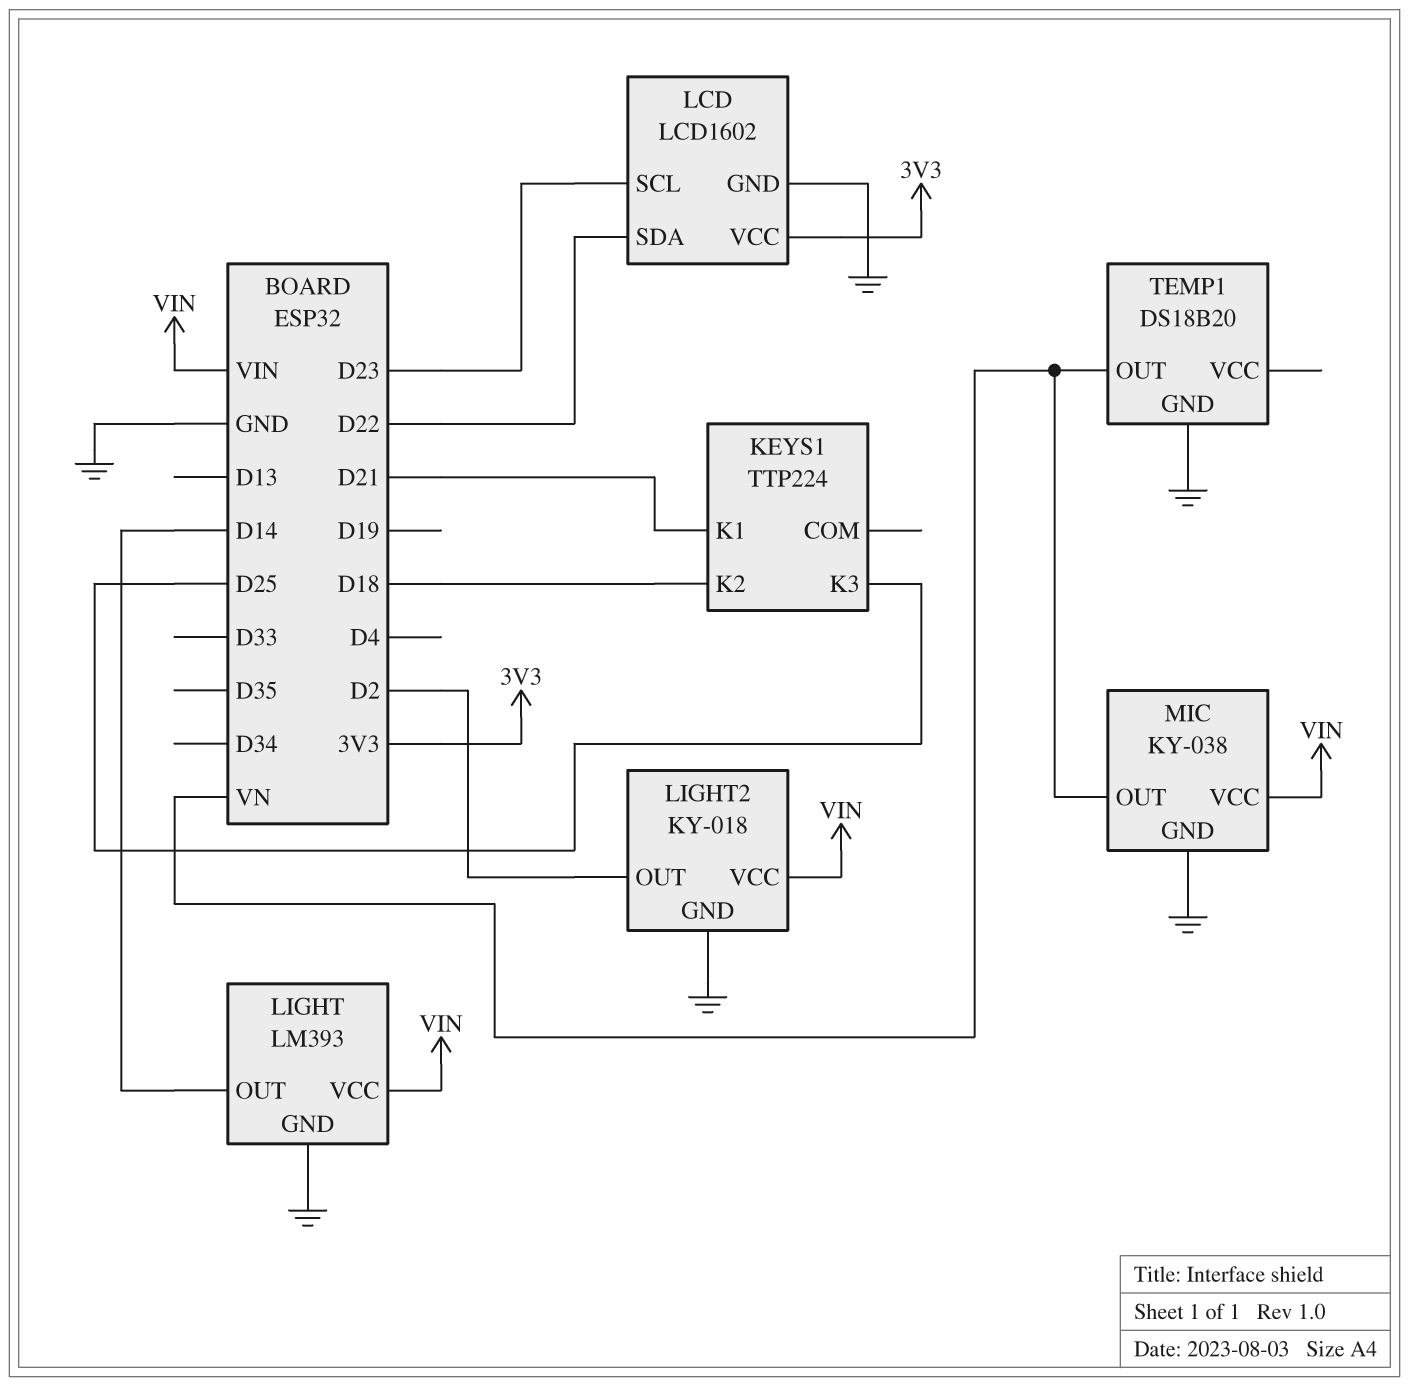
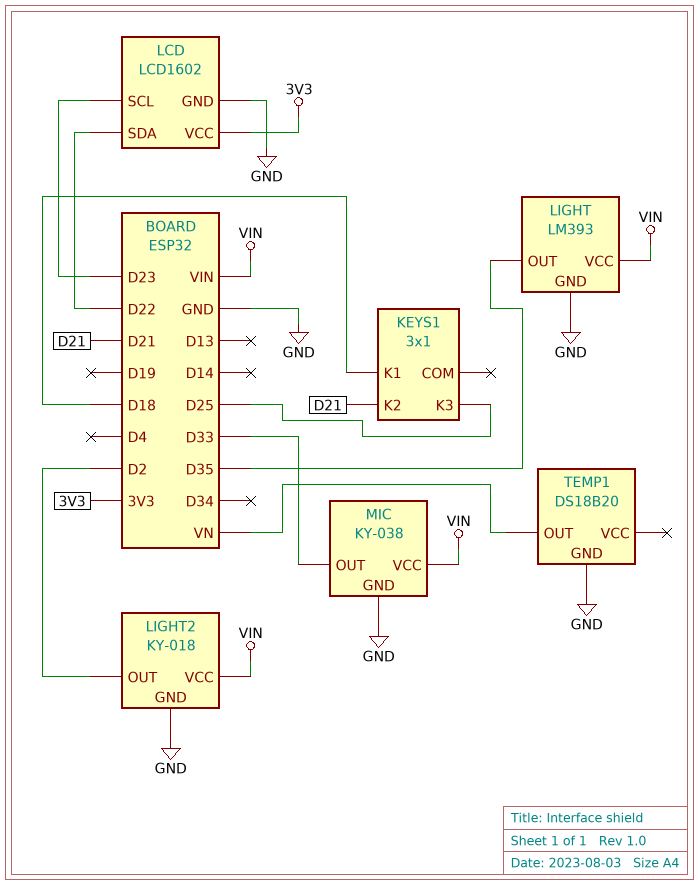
KEYS1: TTP224 -> 3x1
KEYS1 pin K1: D21 -> D18
KEYS1 pin K2: D18 -> D21
LIGHT pin OUT: D14 -> D35
MIC pin OUT: VN -> D33

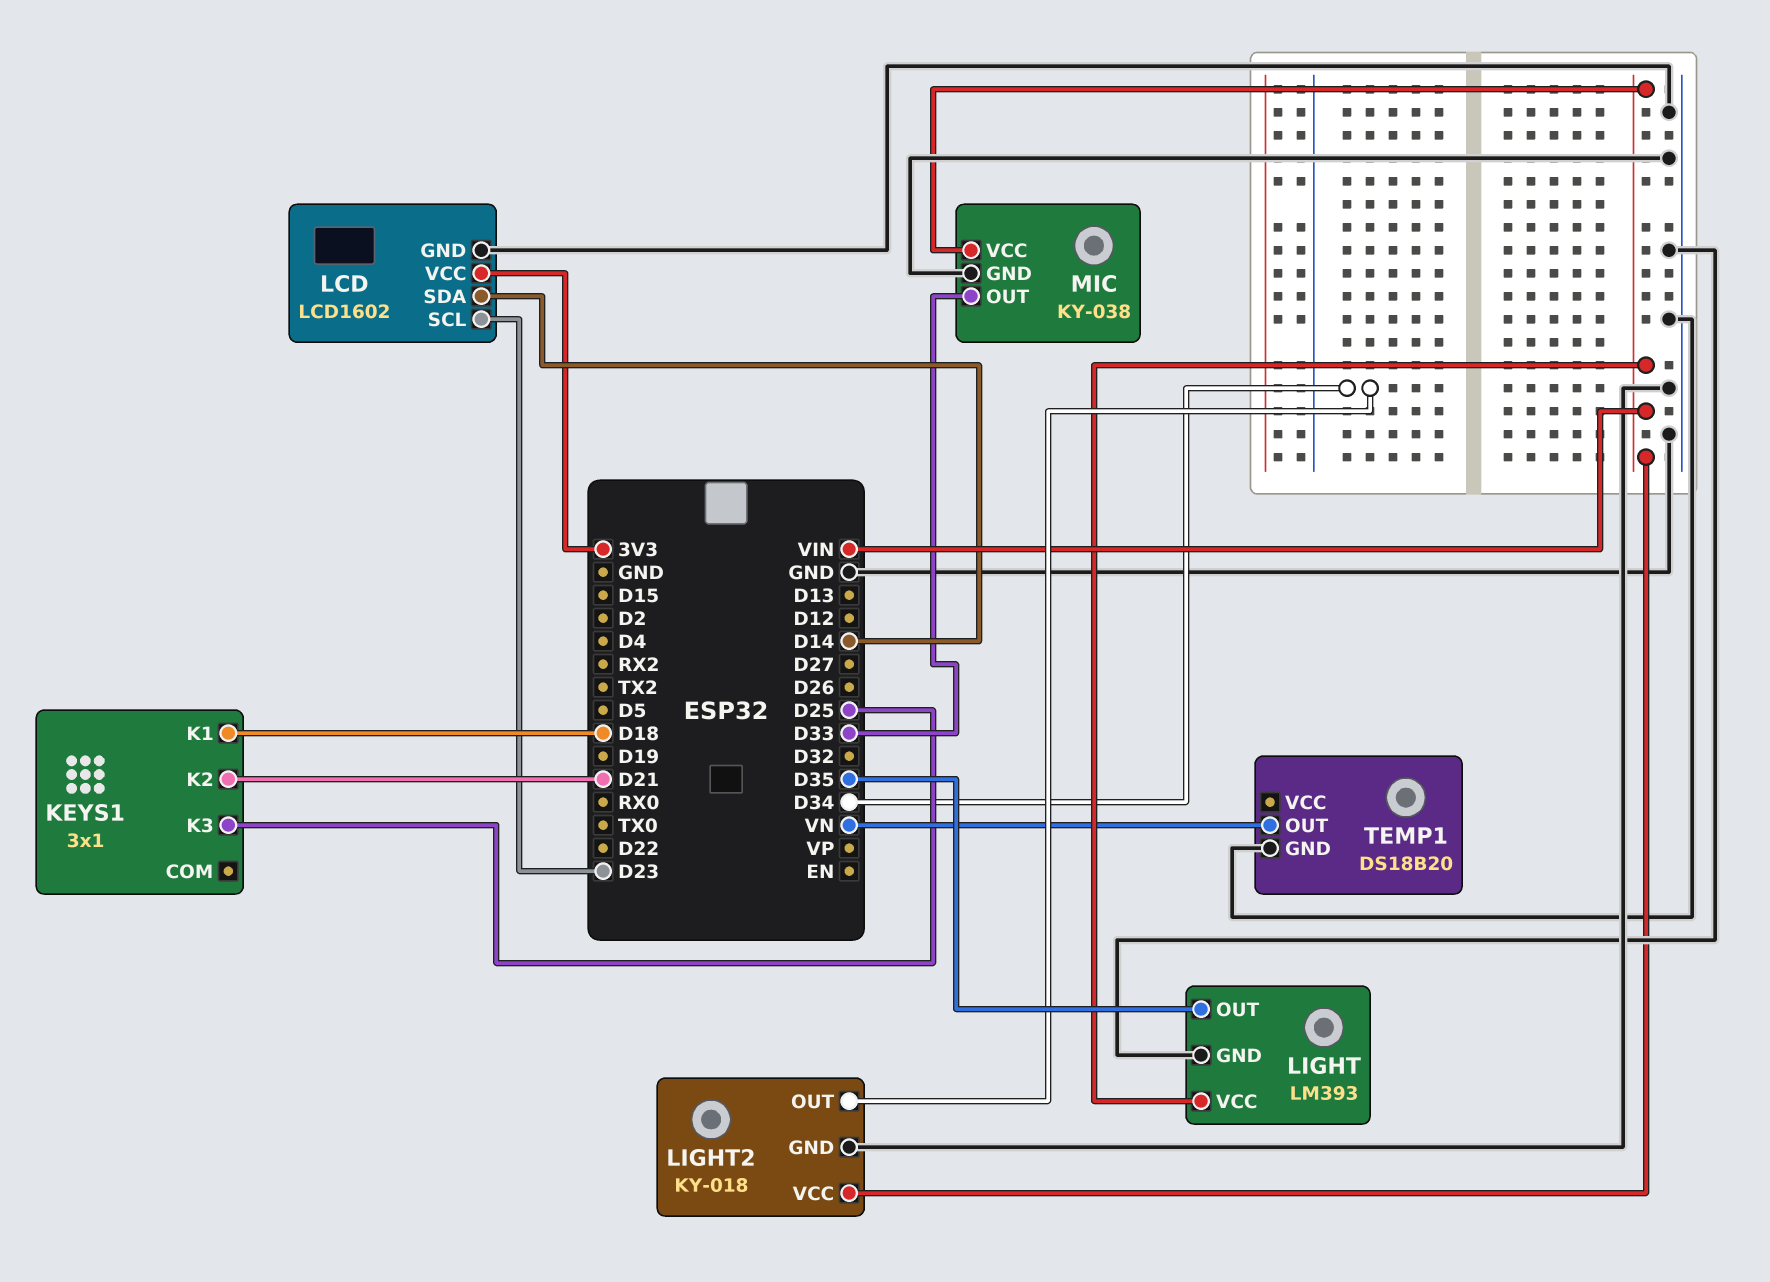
LCD pin SDA: D22 -> D14
LIGHT2 pin OUT: D2 -> D34

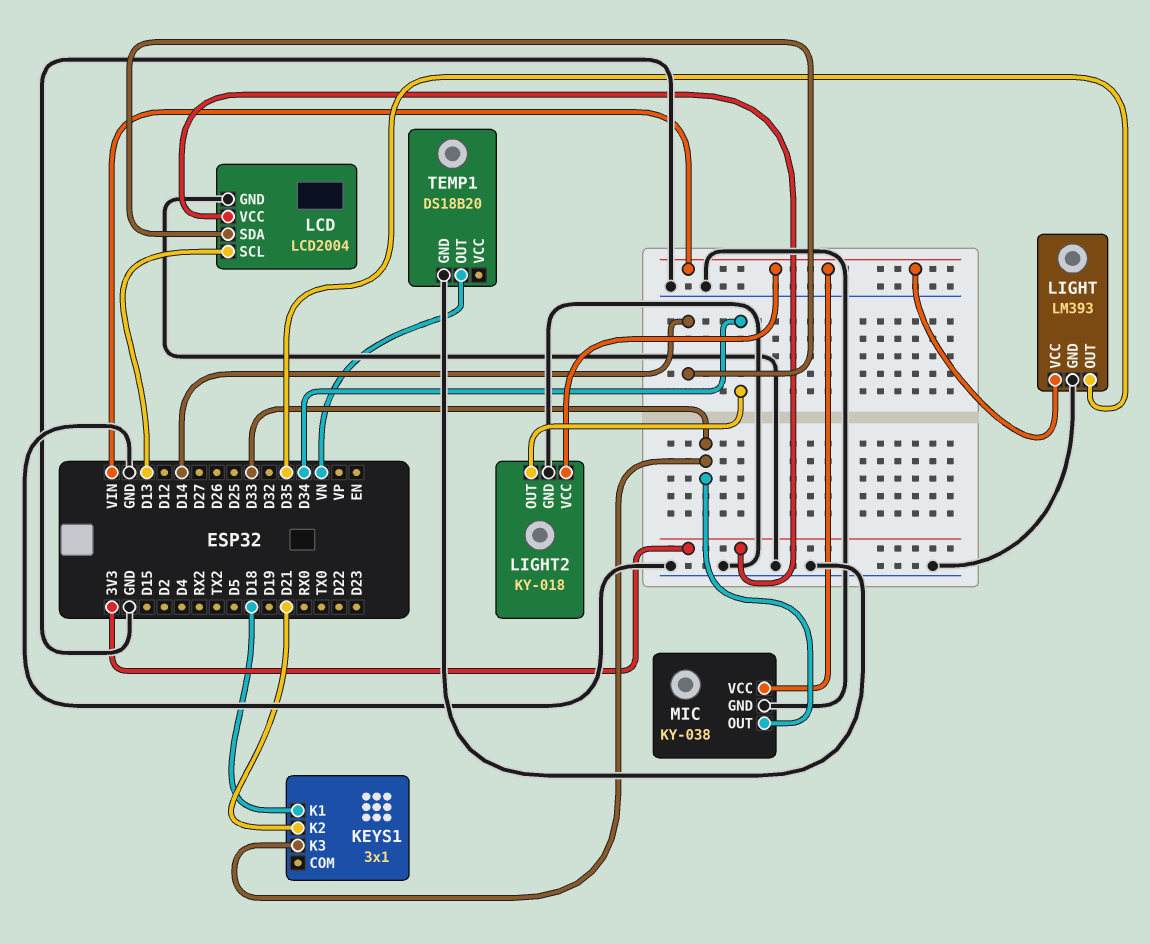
KEYS1 pin K3: D25 -> D33
LCD: LCD1602 -> LCD2004
LCD pin SCL: D23 -> D13

